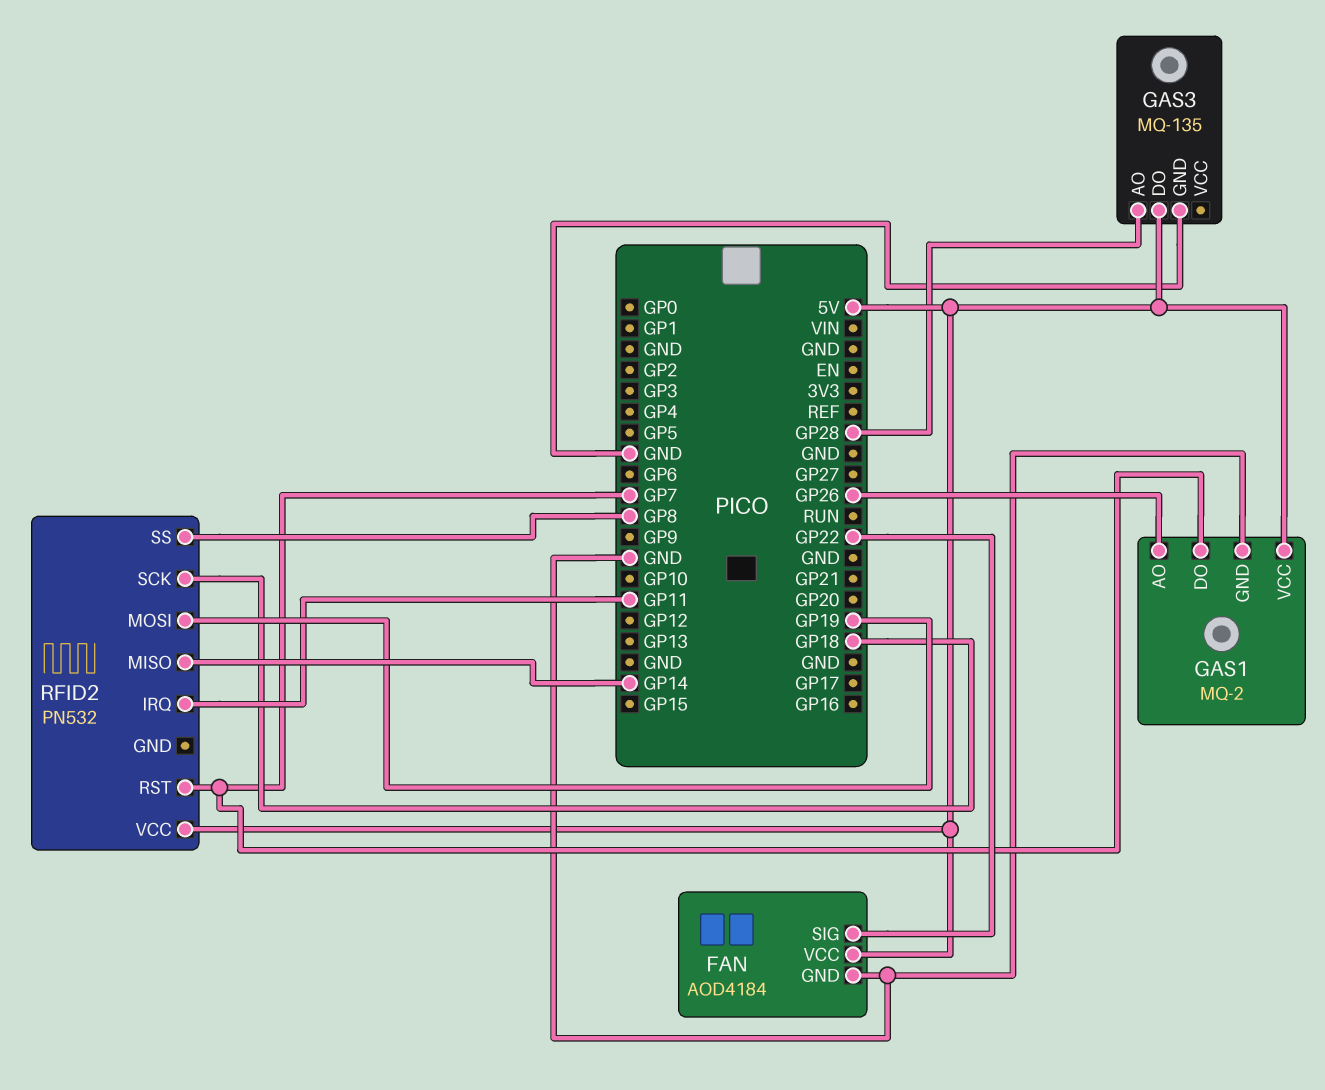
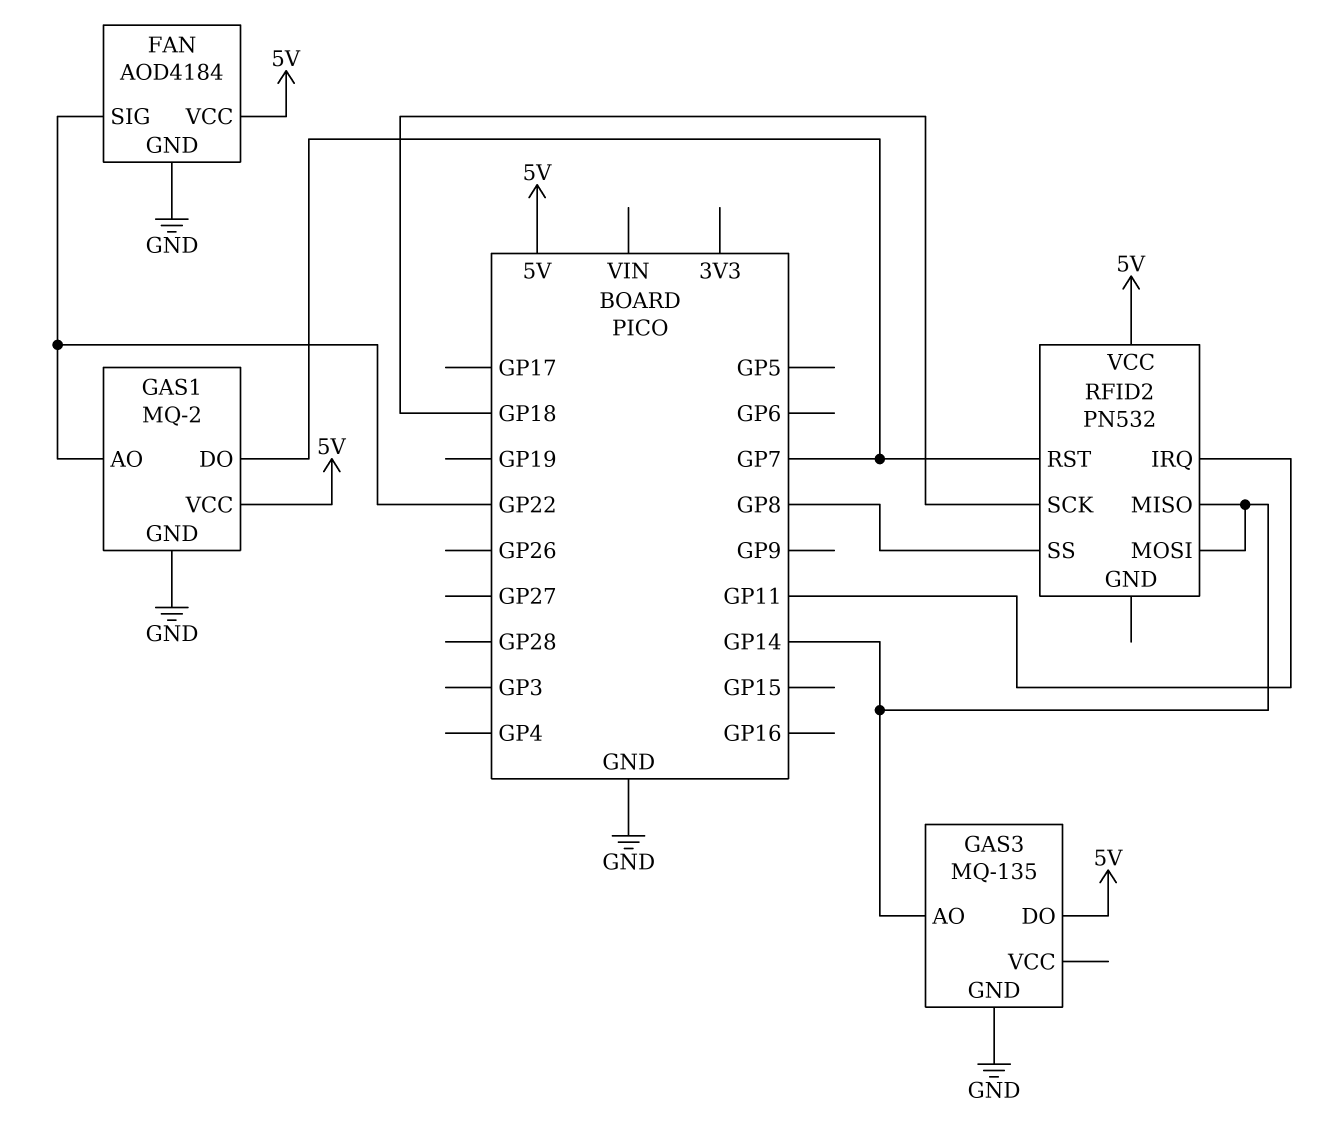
GAS1 pin AO: GP26 -> GP22
GAS3 pin AO: GP28 -> GP14
RFID2 pin MOSI: GP19 -> GP14

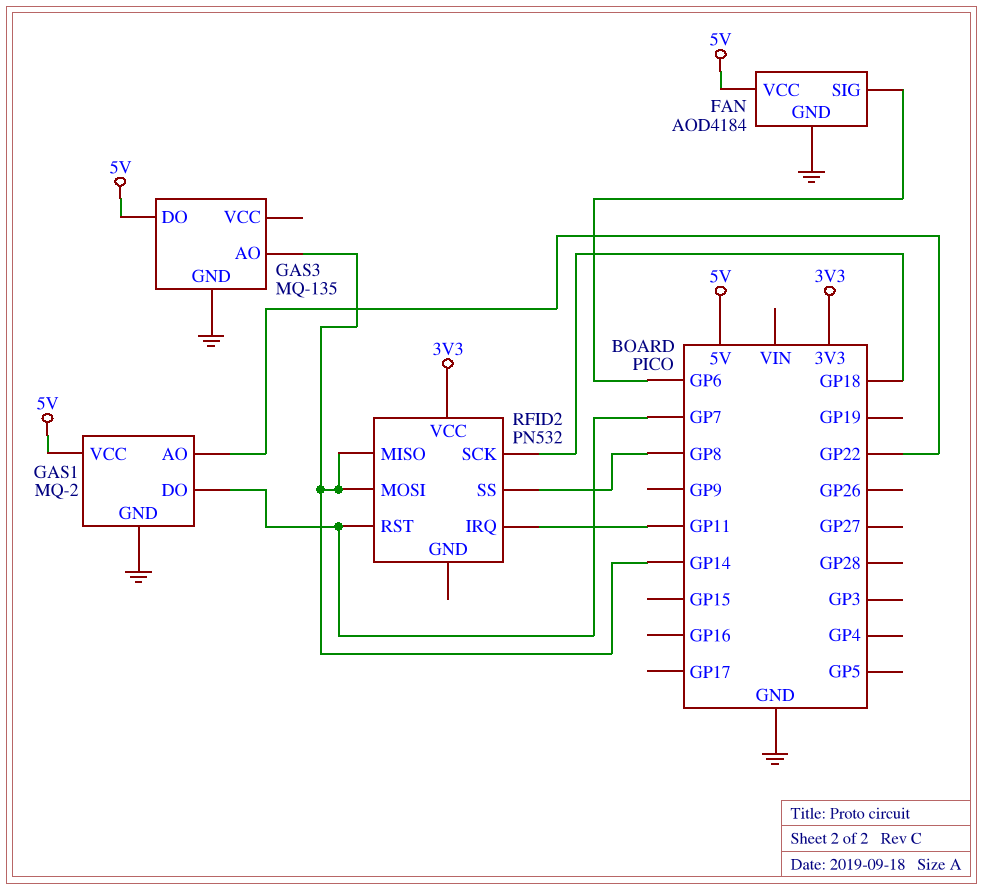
FAN pin SIG: GP22 -> GP6
RFID2 pin VCC: 5V -> 3V3

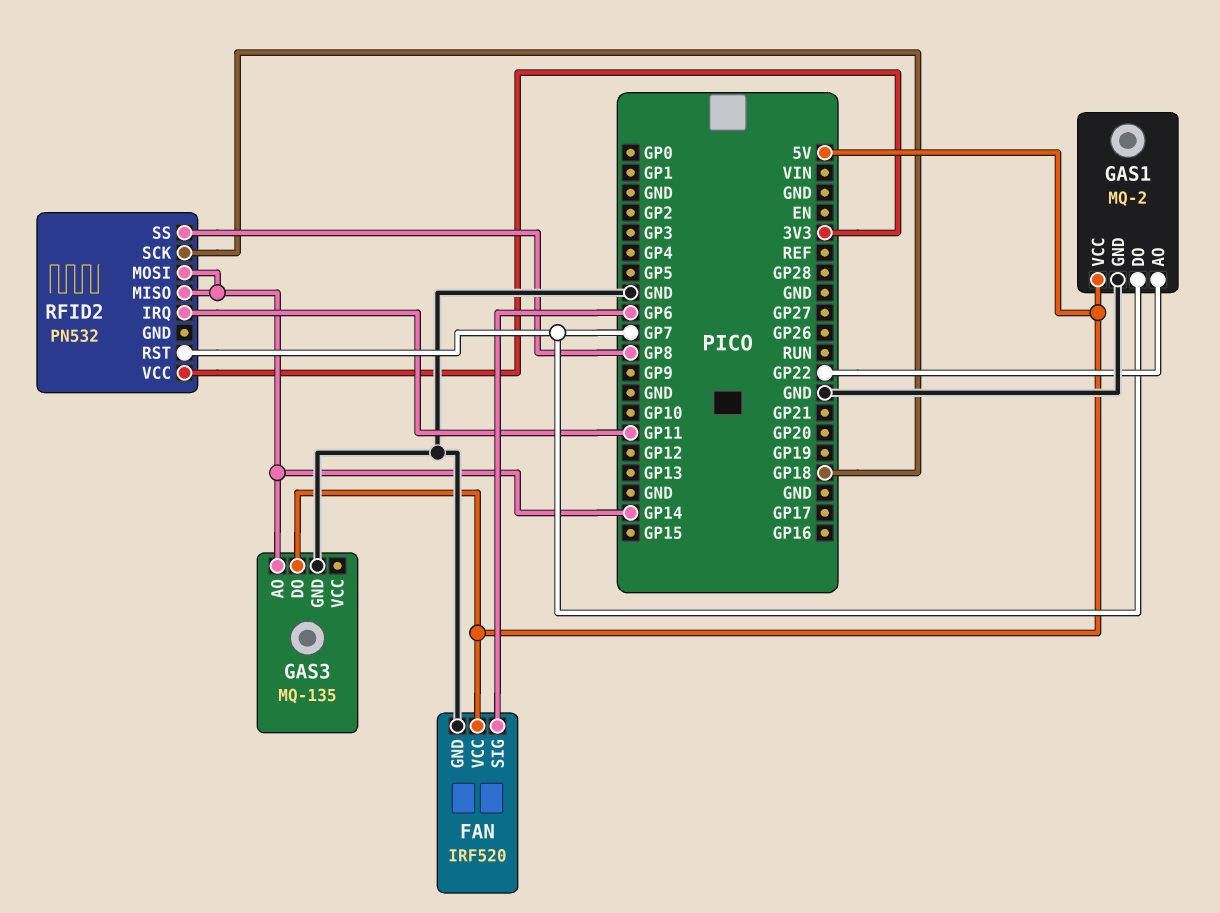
FAN: AOD4184 -> IRF520

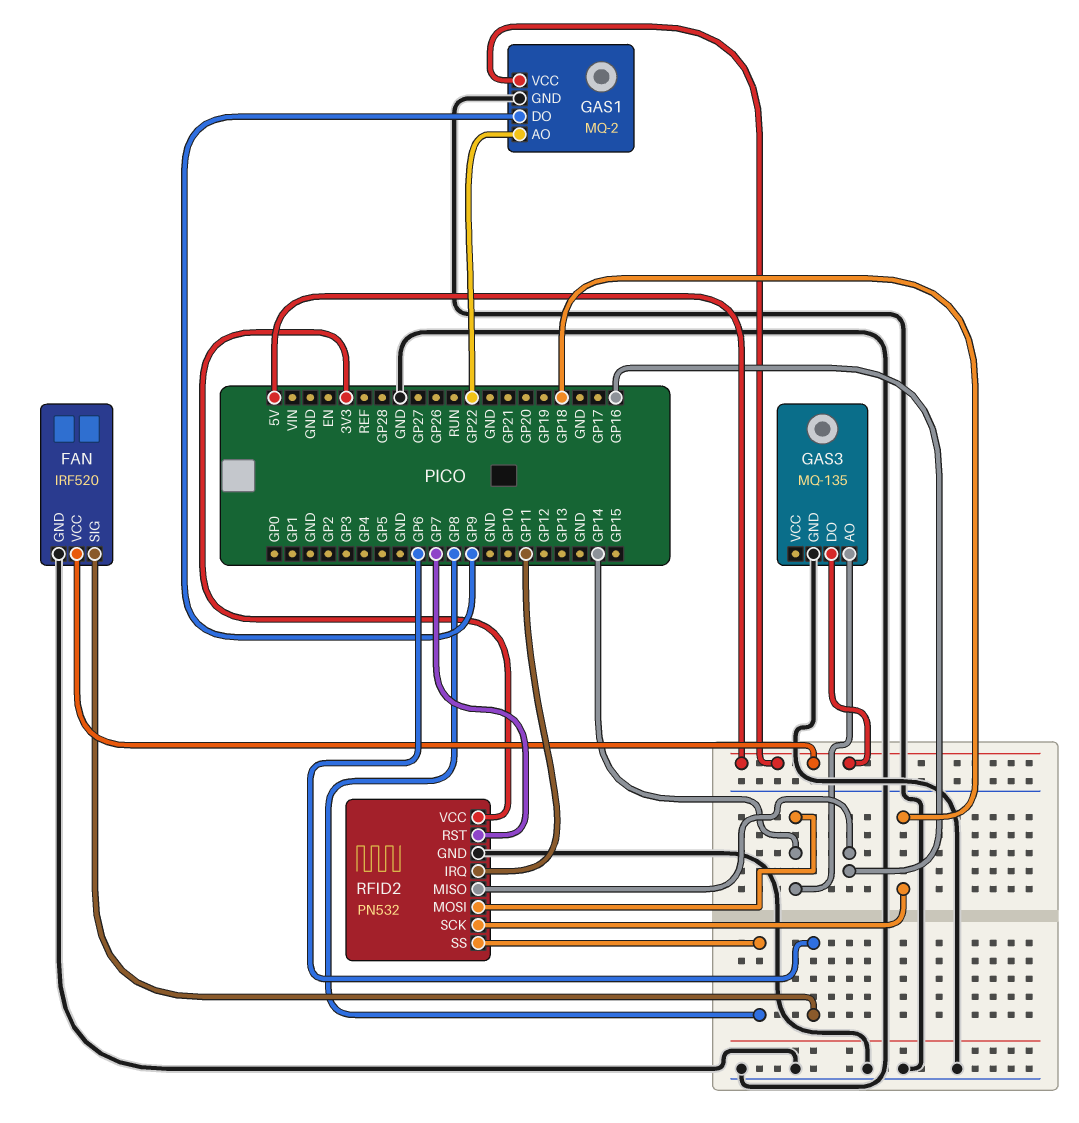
GAS1 pin DO: GP7 -> GP9
RFID2 pin GND: none -> GND
RFID2 pin MISO: GP14 -> GP16

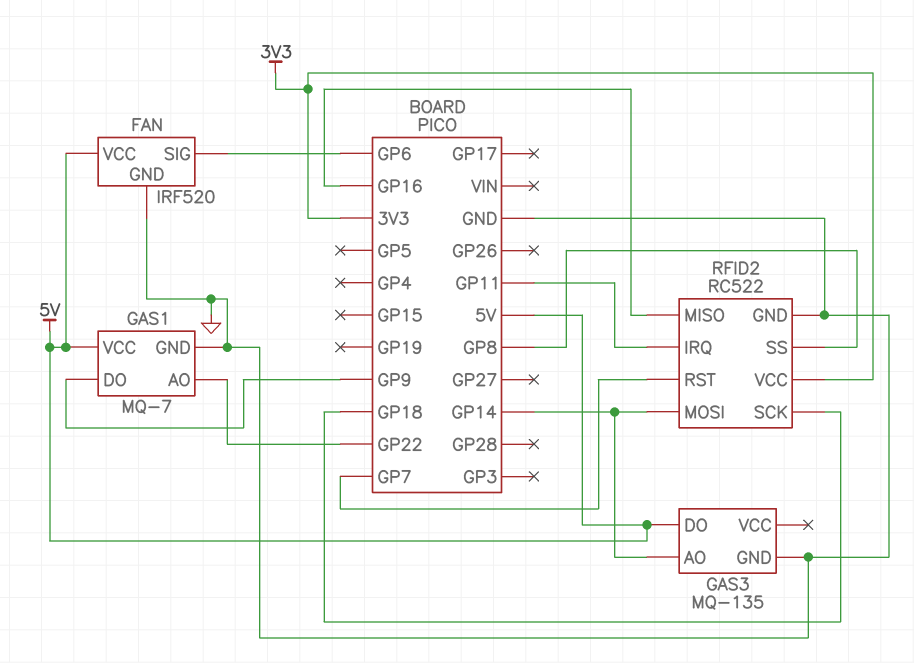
GAS1: MQ-2 -> MQ-7
RFID2: PN532 -> RC522

